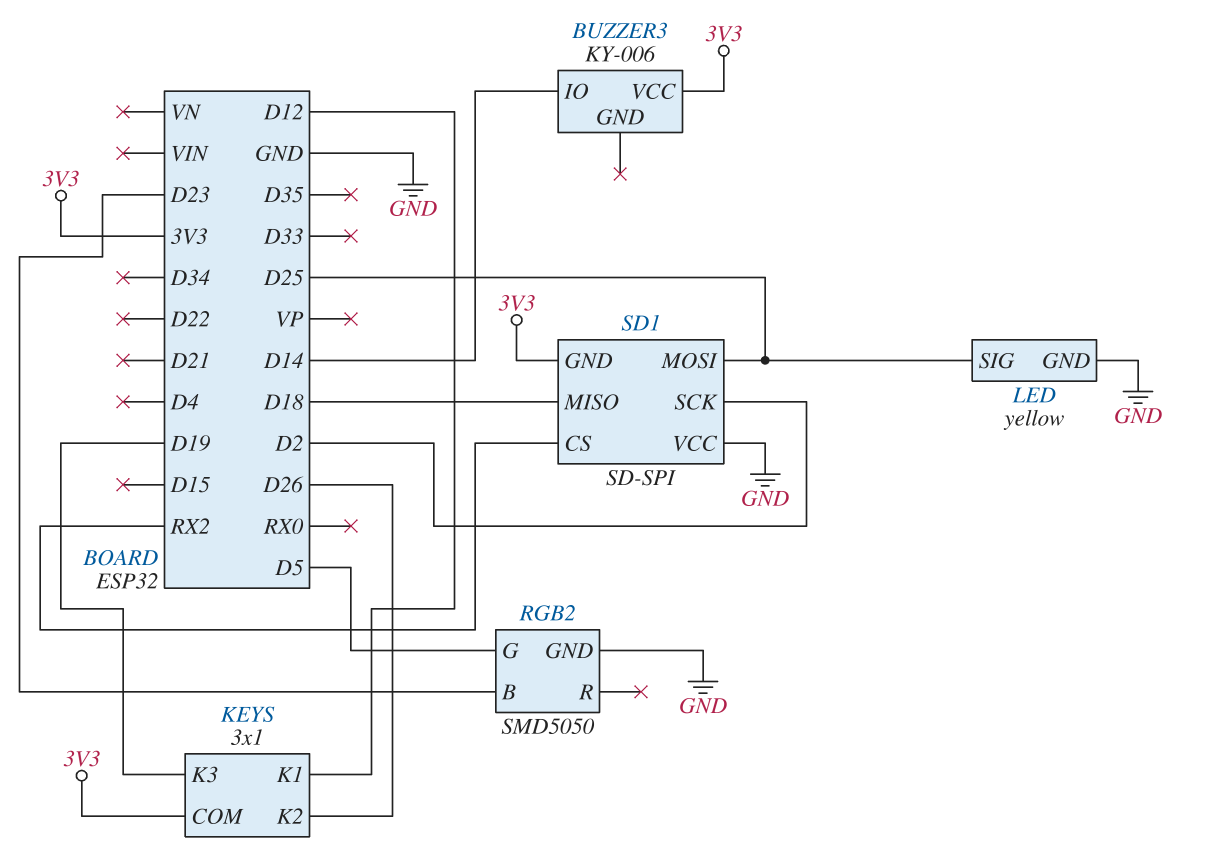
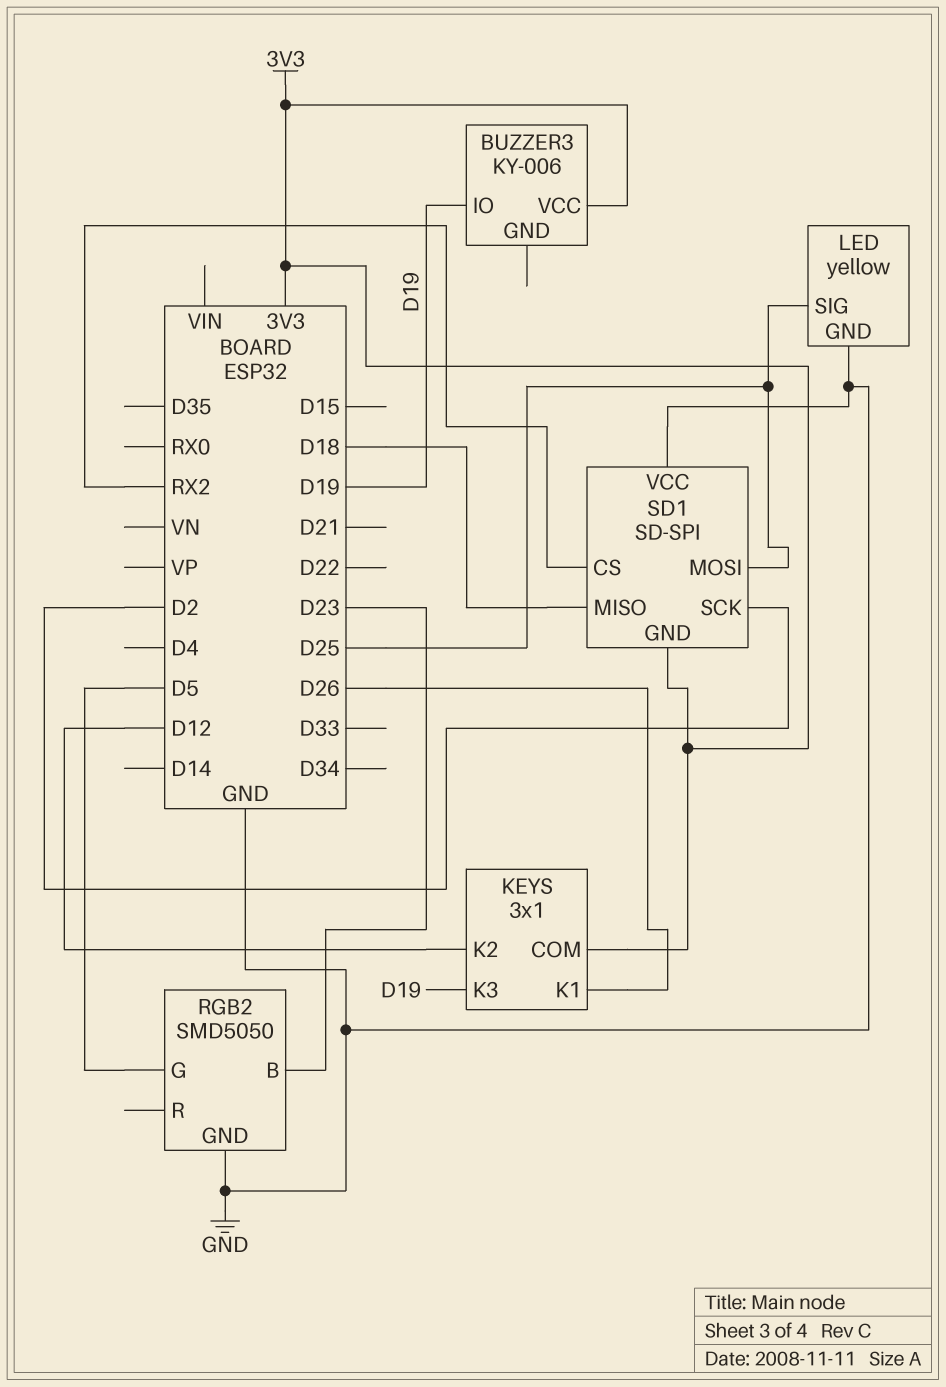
BUZZER3 pin IO: D14 -> D19
KEYS pin K1: D12 -> D26
KEYS pin K2: D26 -> D12

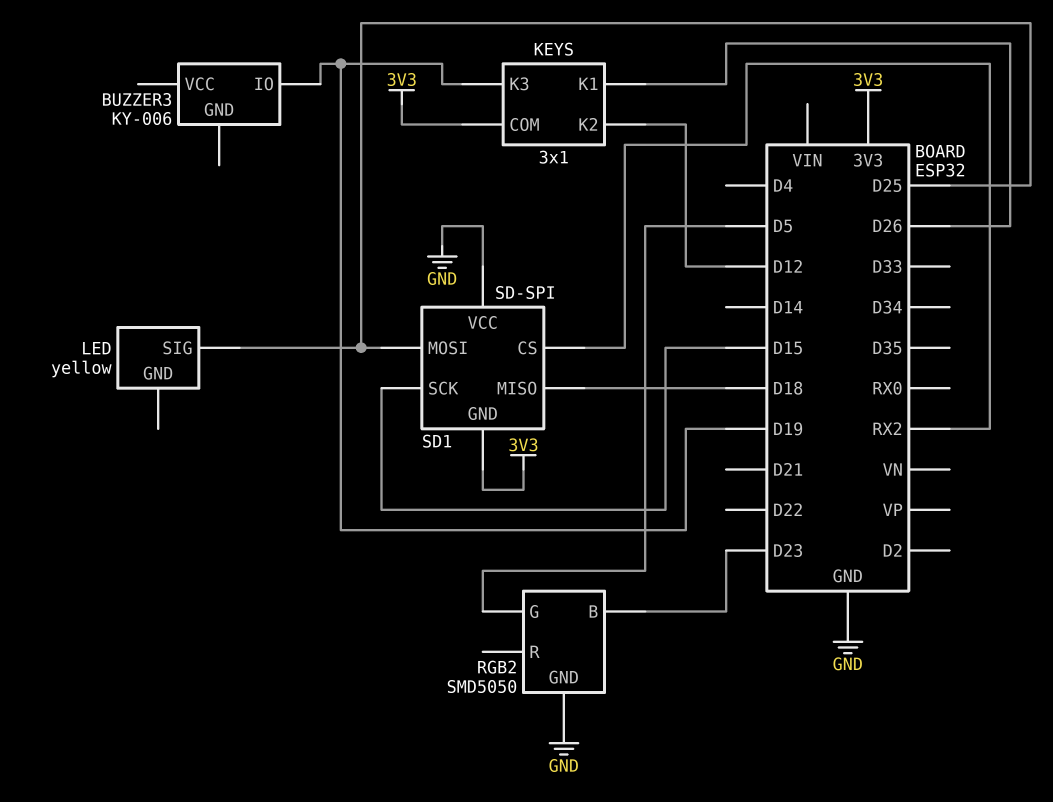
BUZZER3 pin VCC: 3V3 -> none
LED pin GND: GND -> none
SD1 pin SCK: D2 -> D15

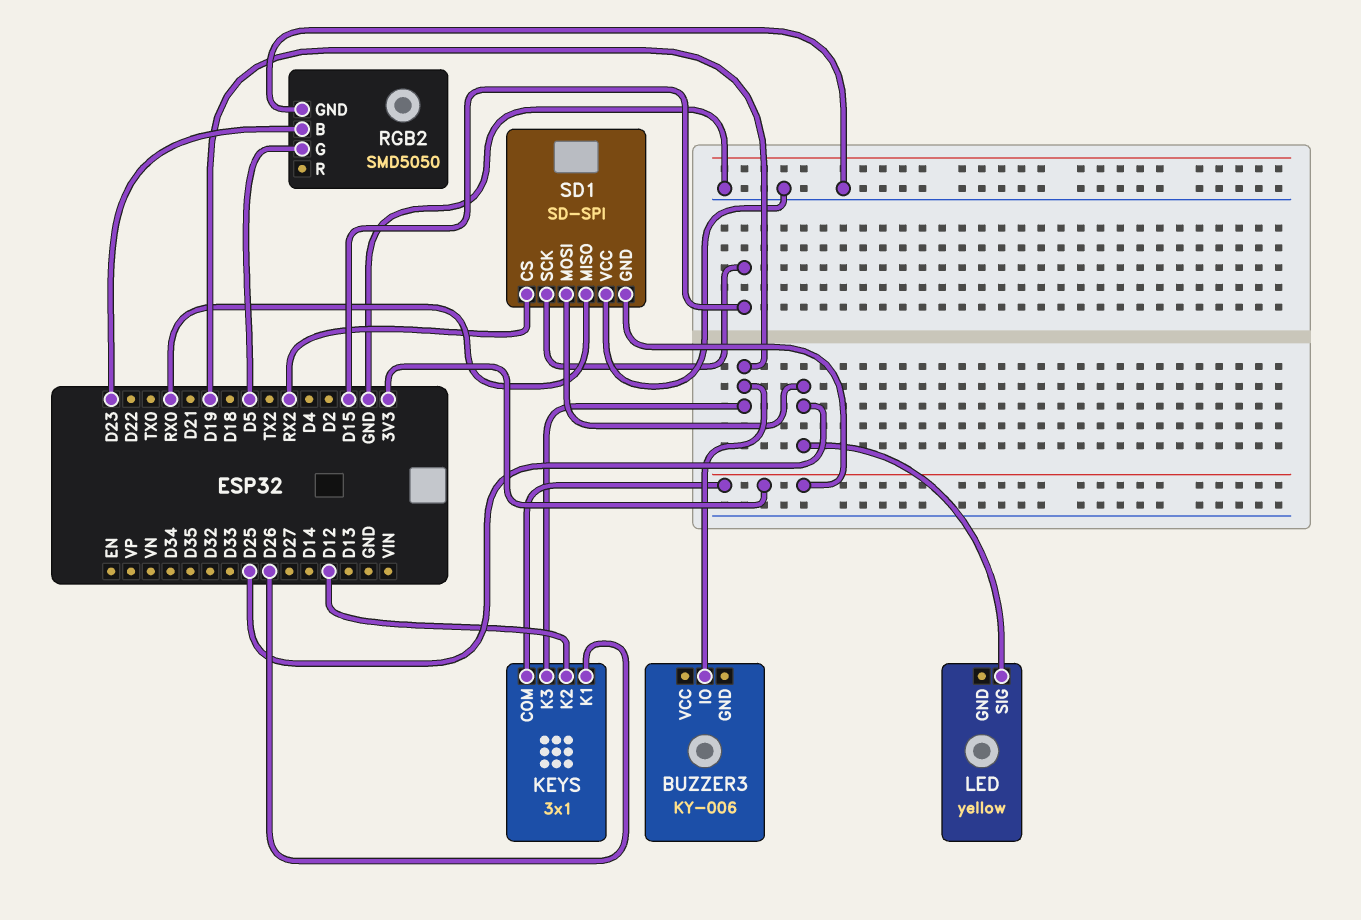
SD1 pin MISO: D18 -> RX0

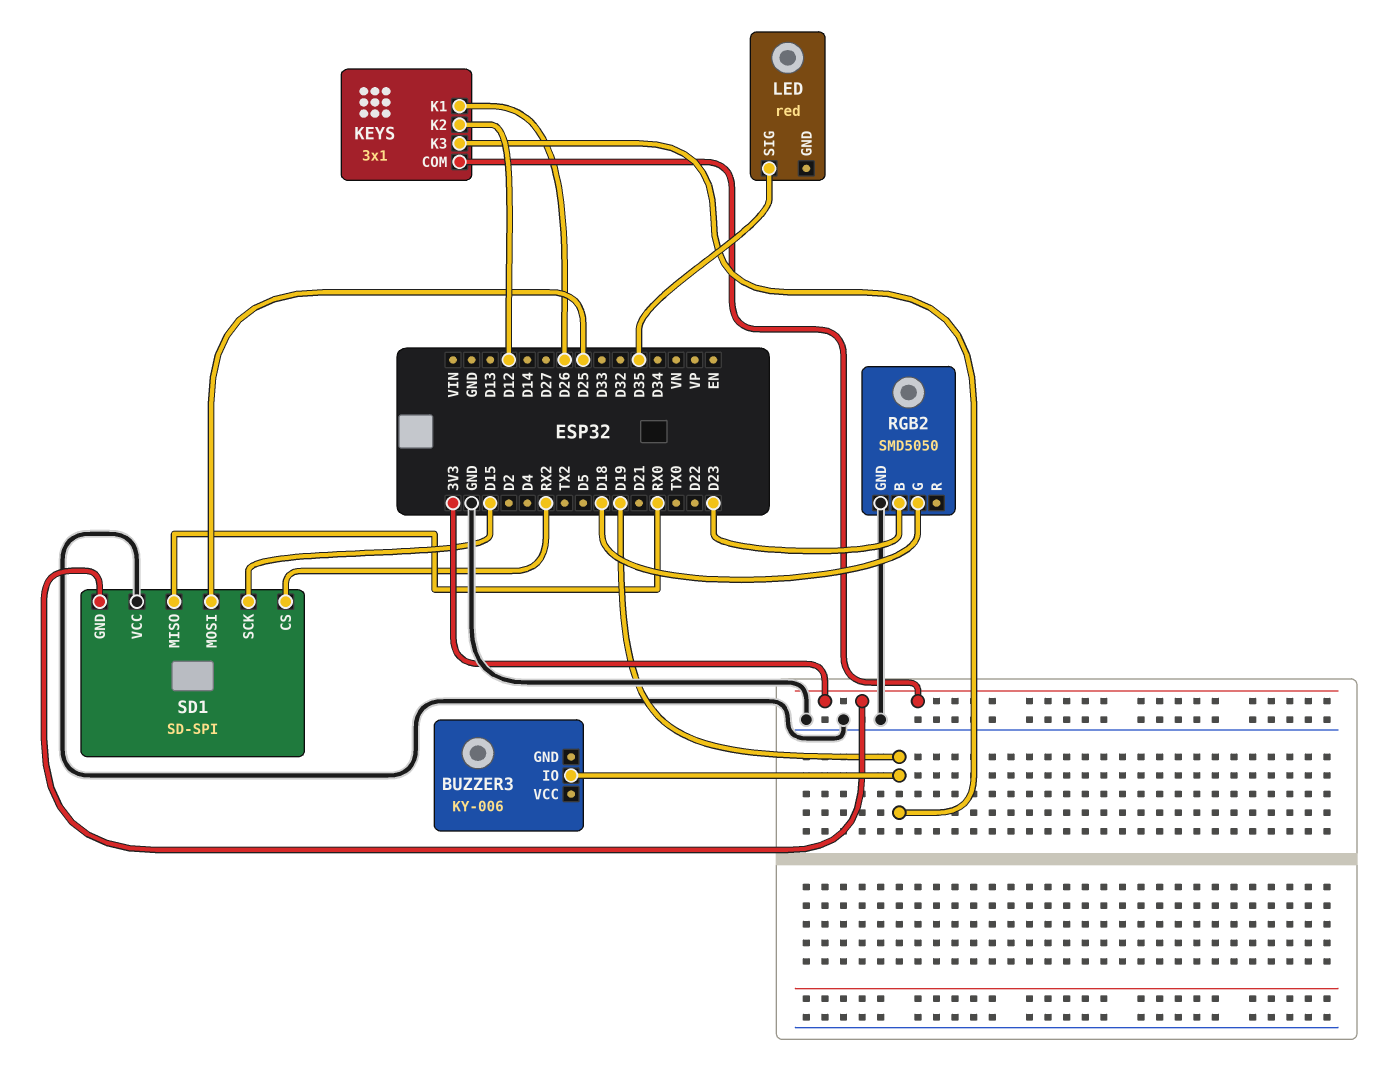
LED: yellow -> red
LED pin SIG: D25 -> D35
RGB2 pin G: D5 -> D18

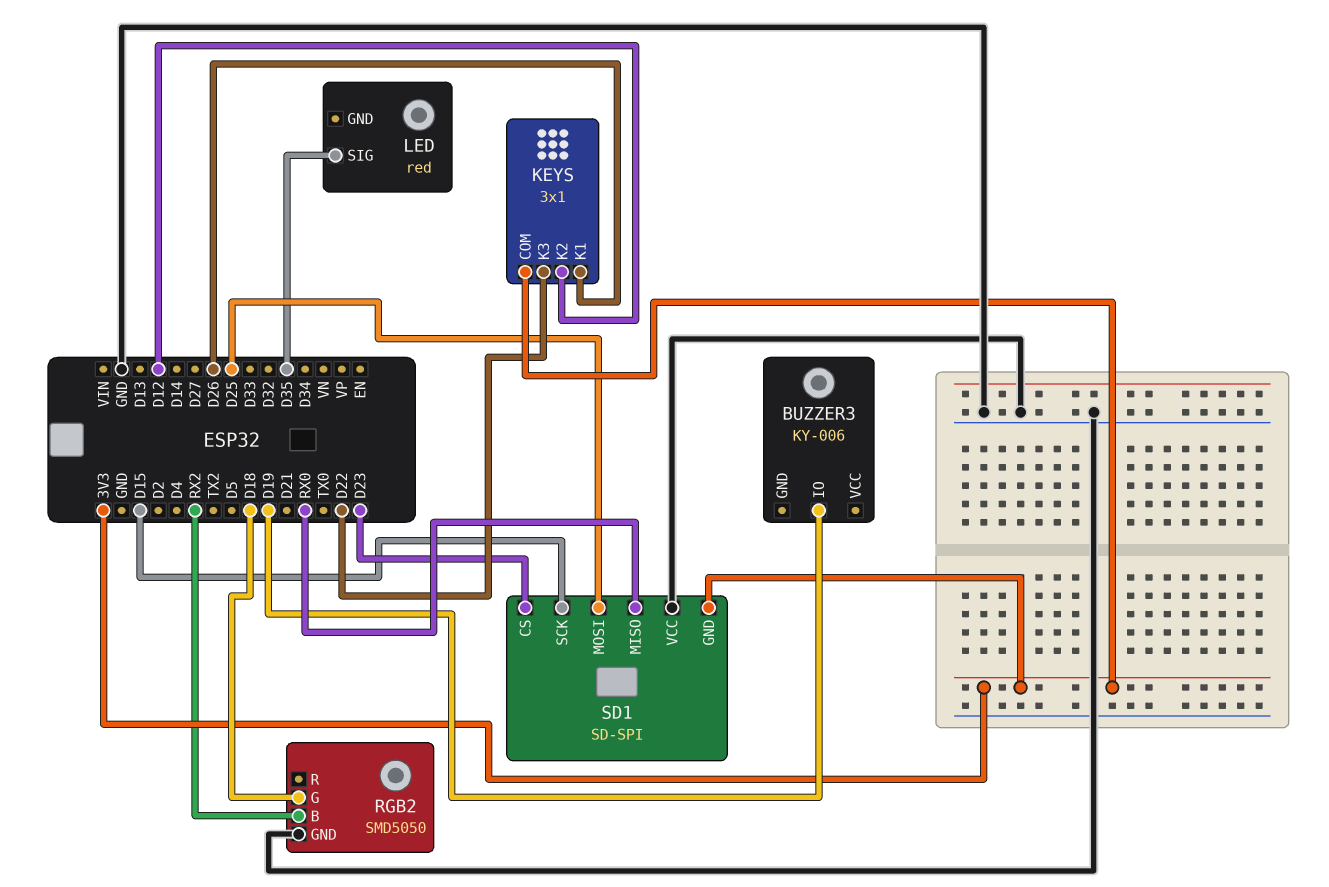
KEYS pin K3: D19 -> D22
RGB2 pin B: D23 -> RX2
SD1 pin CS: RX2 -> D23

